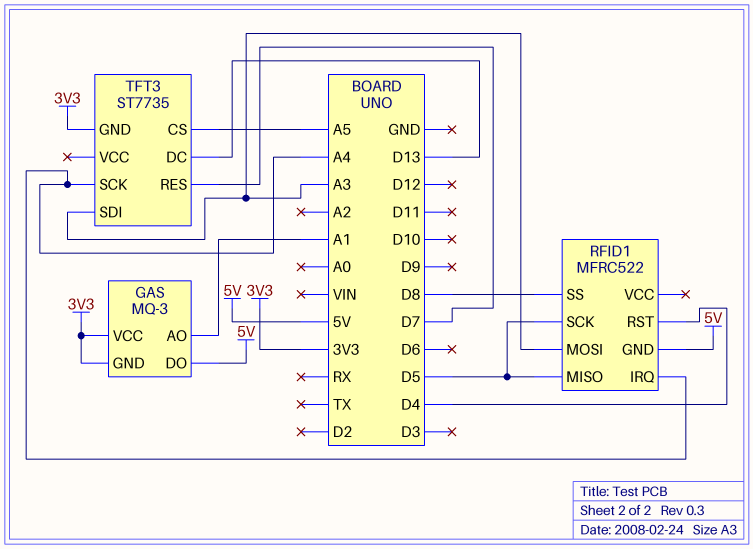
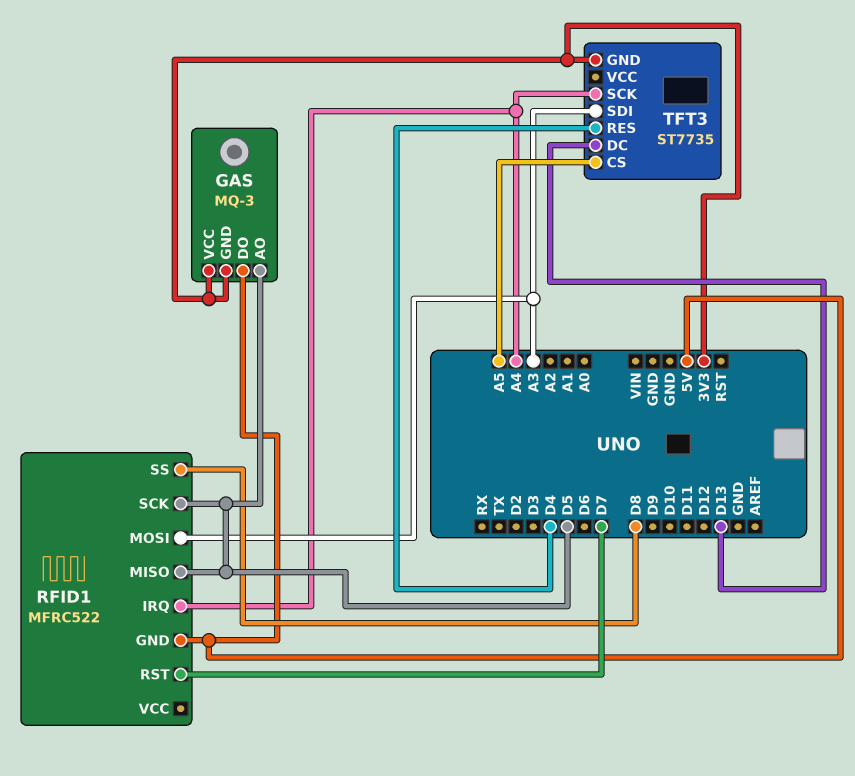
GAS pin AO: A1 -> D5
RFID1 pin RST: D4 -> D7
TFT3 pin RES: D7 -> D4

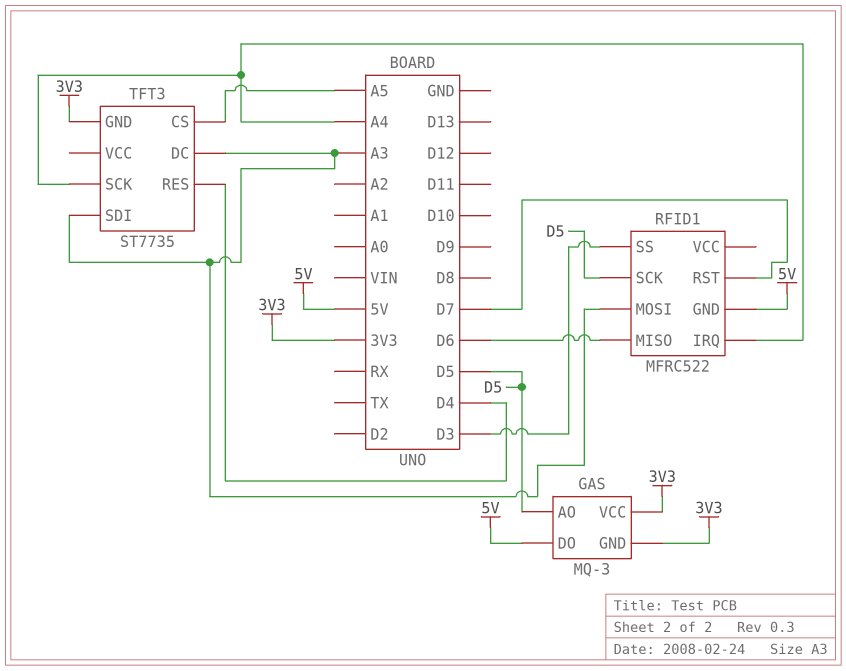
RFID1 pin MISO: D5 -> D6
RFID1 pin SS: D8 -> D3
TFT3 pin DC: D13 -> A3

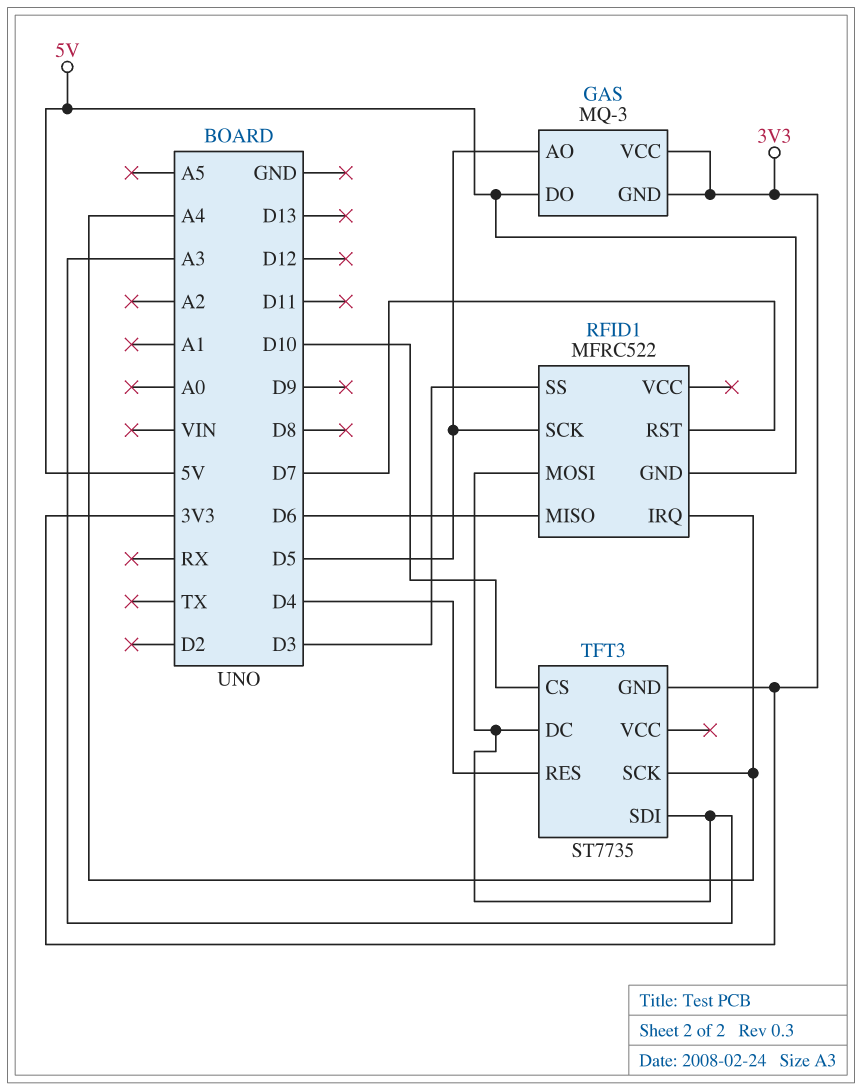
TFT3 pin CS: A5 -> D10

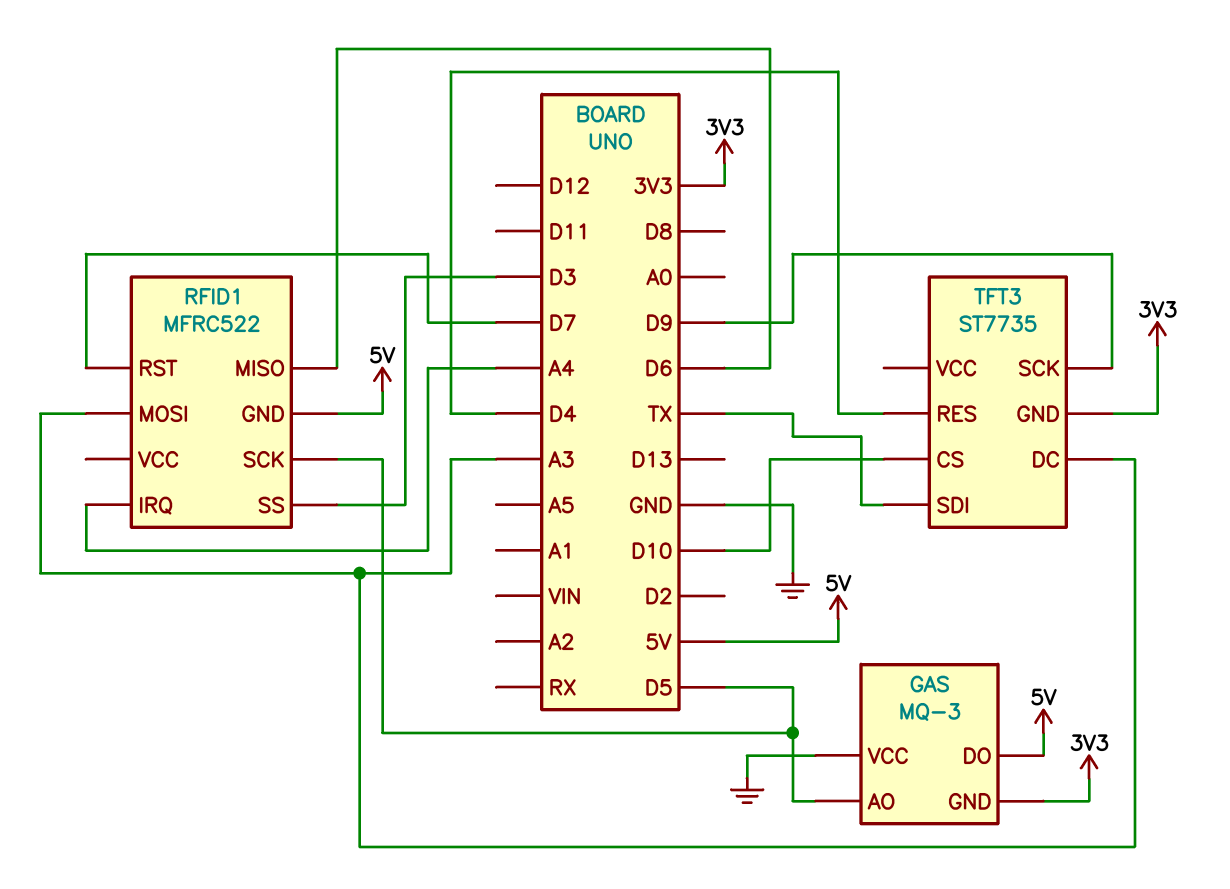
GAS pin VCC: 3V3 -> GND
TFT3 pin SCK: A4 -> D9
TFT3 pin SDI: A3 -> TX

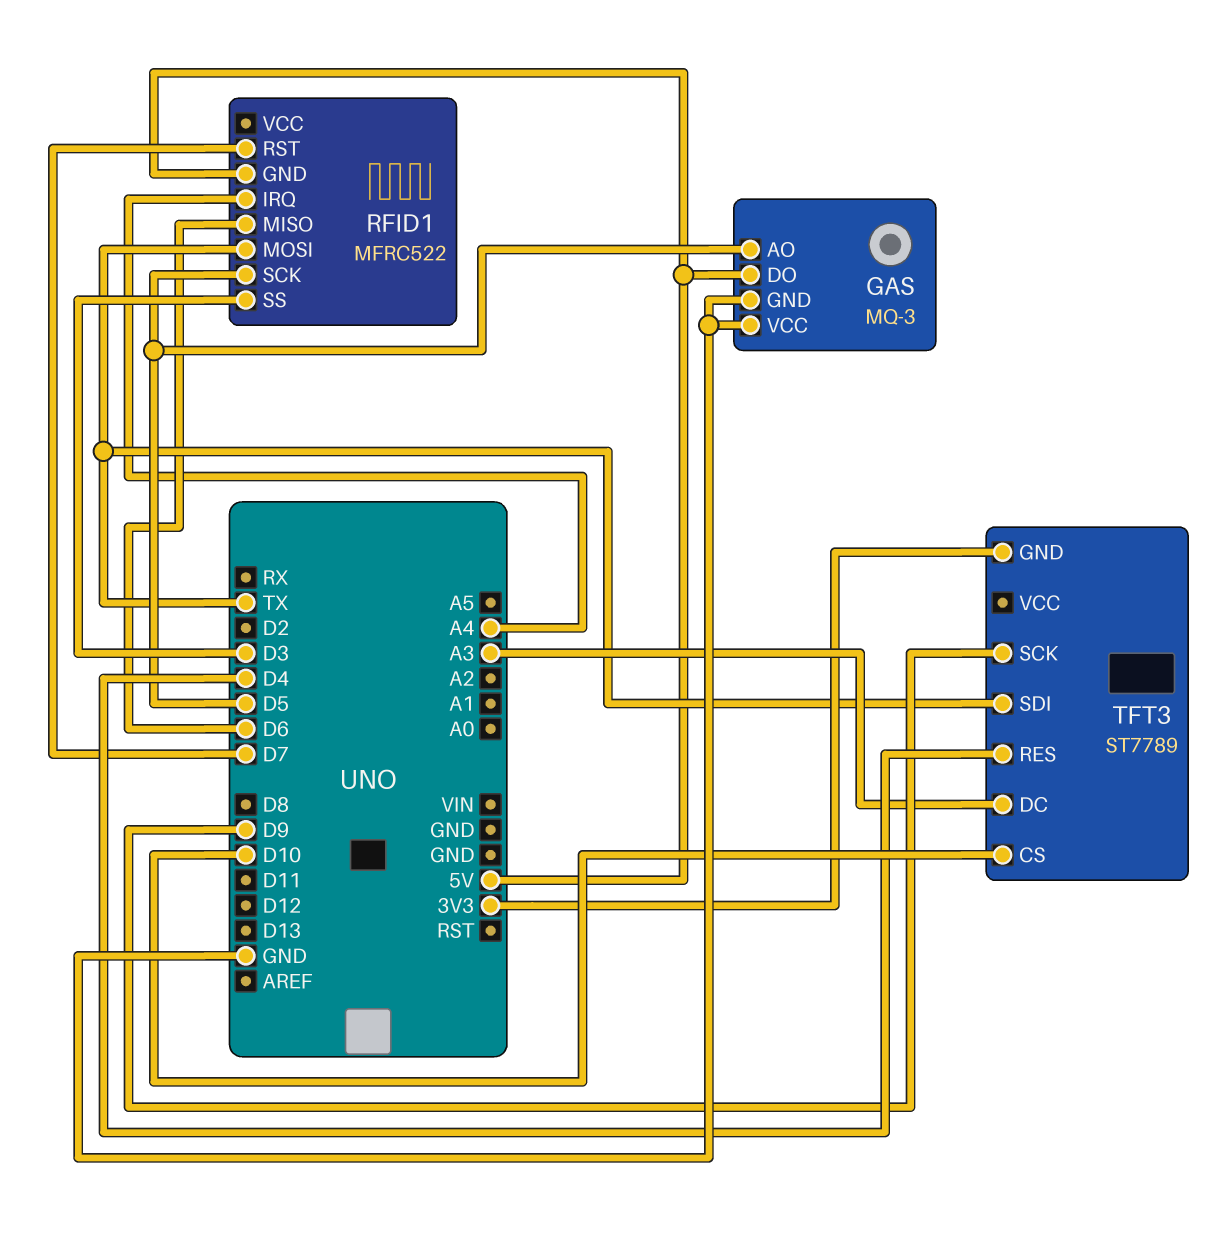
GAS pin GND: 3V3 -> GND
RFID1 pin MOSI: A3 -> TX
TFT3: ST7735 -> ST7789

